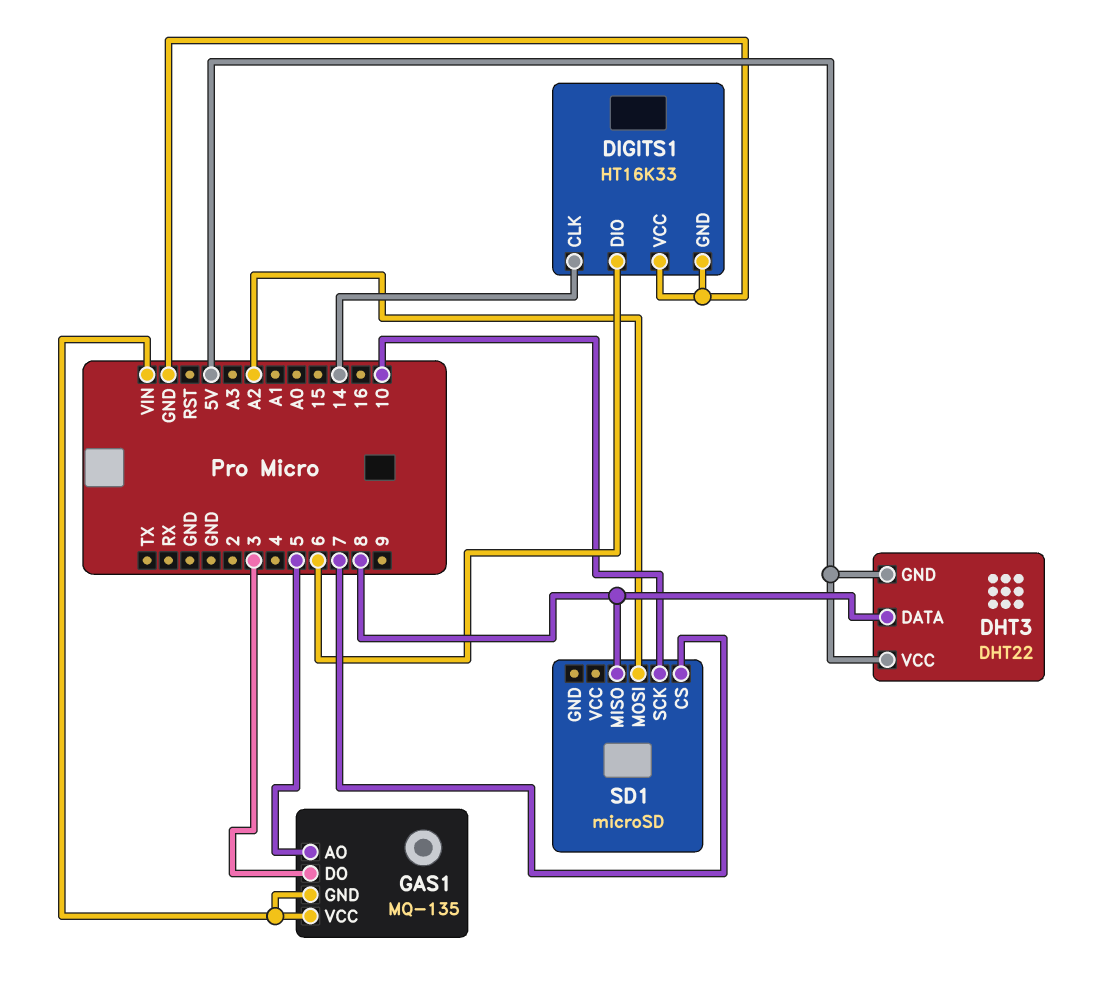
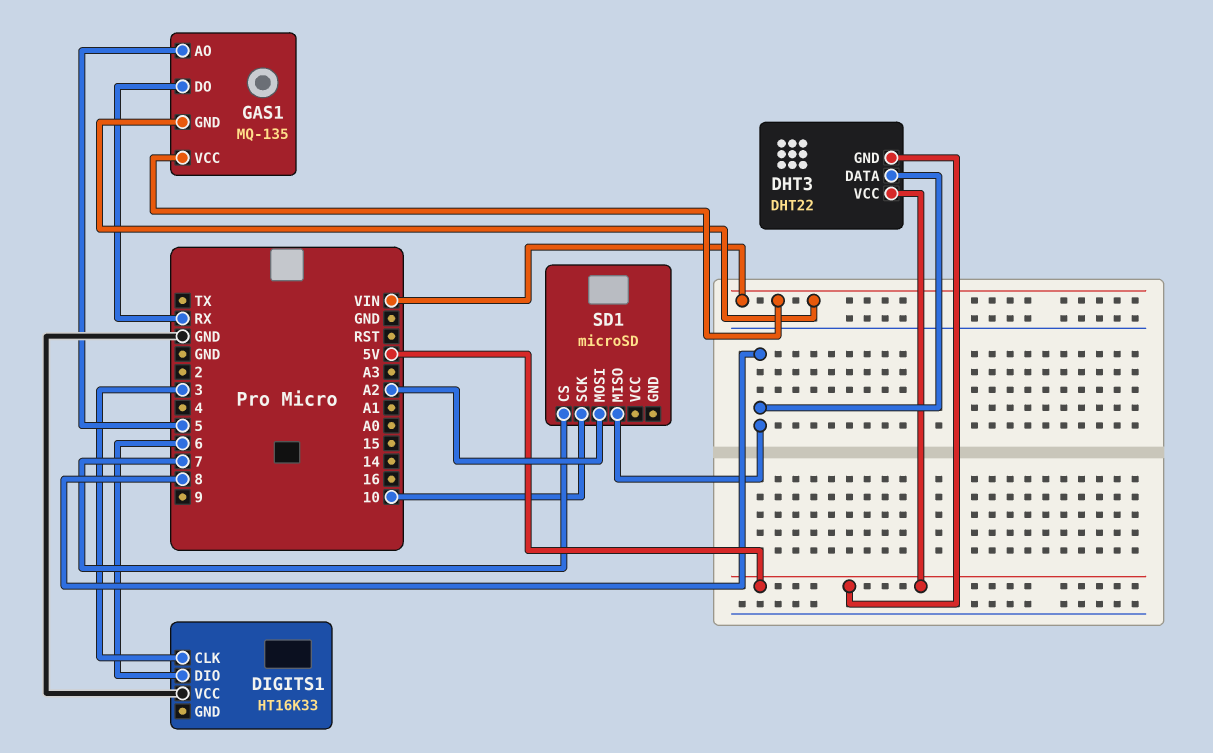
DIGITS1 pin CLK: 14 -> 3
DIGITS1 pin GND: GND -> none
GAS1 pin DO: 3 -> RX

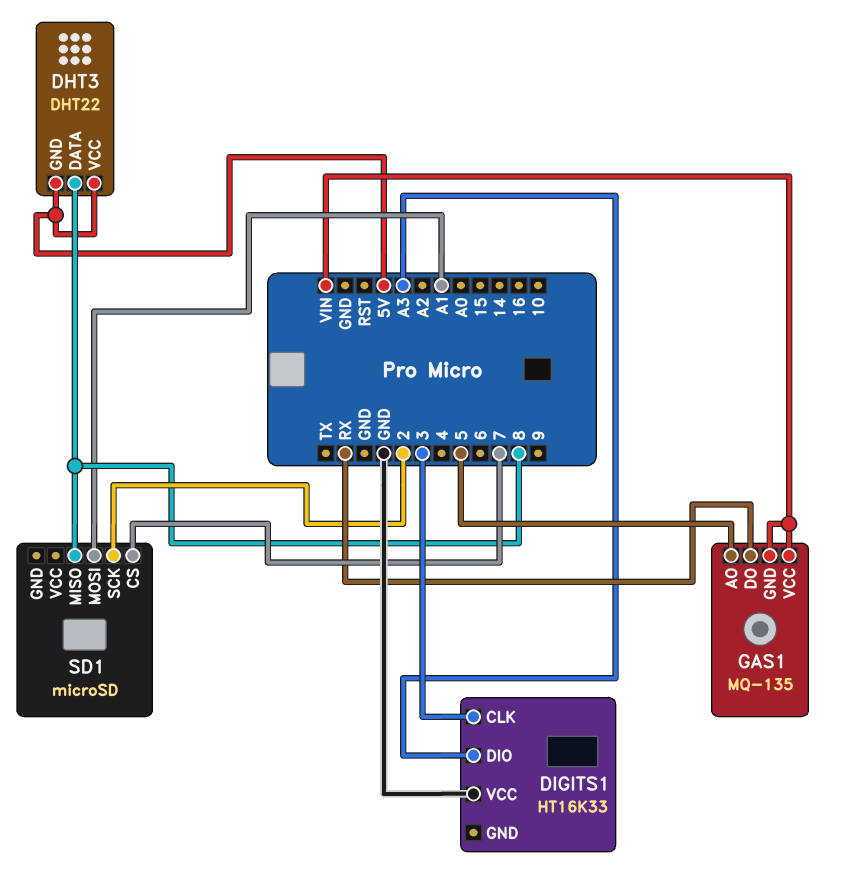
DIGITS1 pin DIO: 6 -> A3
SD1 pin MOSI: A2 -> A1
SD1 pin SCK: 10 -> 2

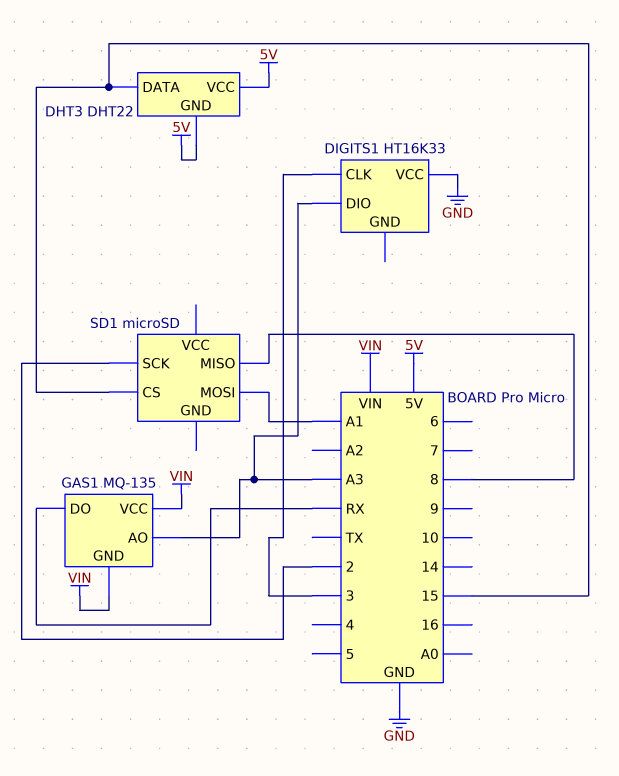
DHT3 pin DATA: 8 -> 15
GAS1 pin AO: 5 -> A3
SD1 pin CS: 7 -> 15

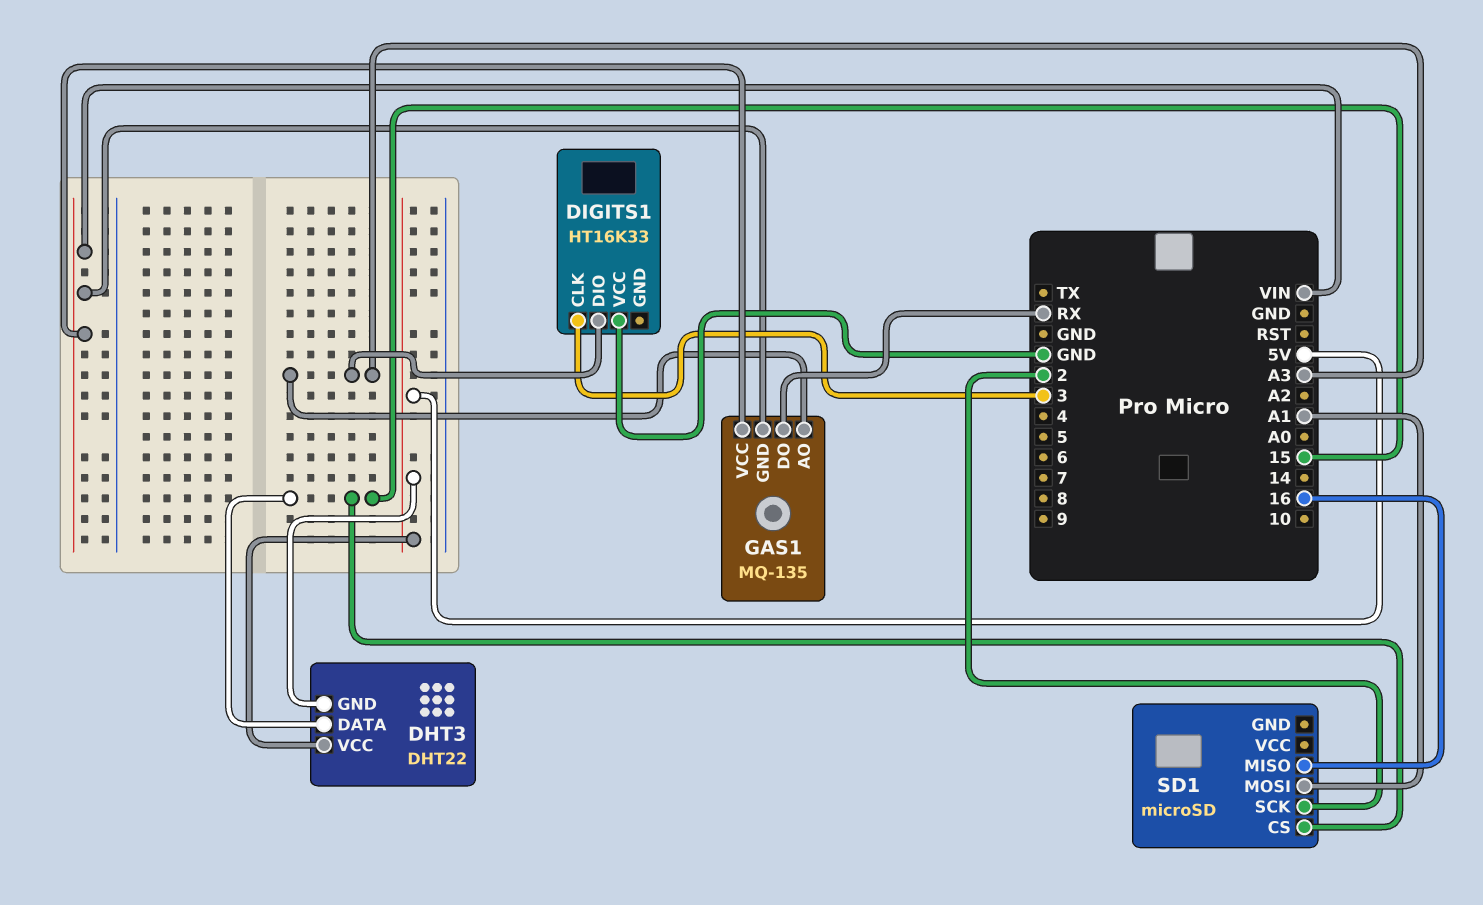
SD1 pin MISO: 8 -> 16

